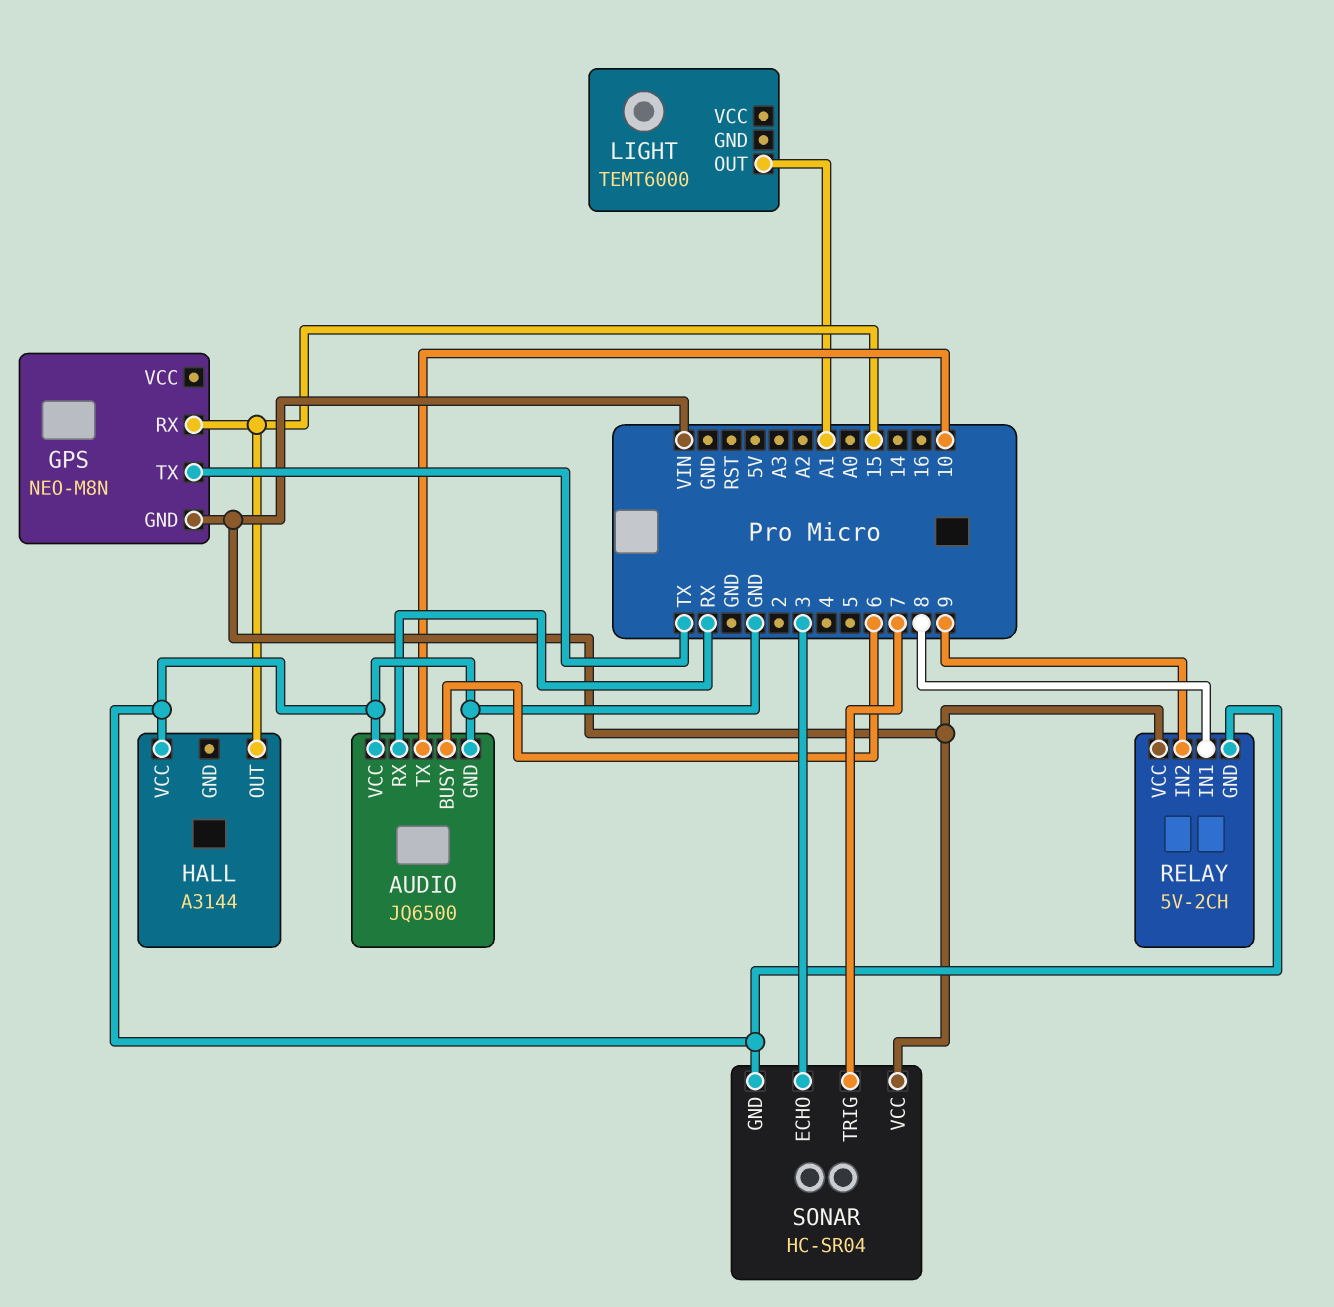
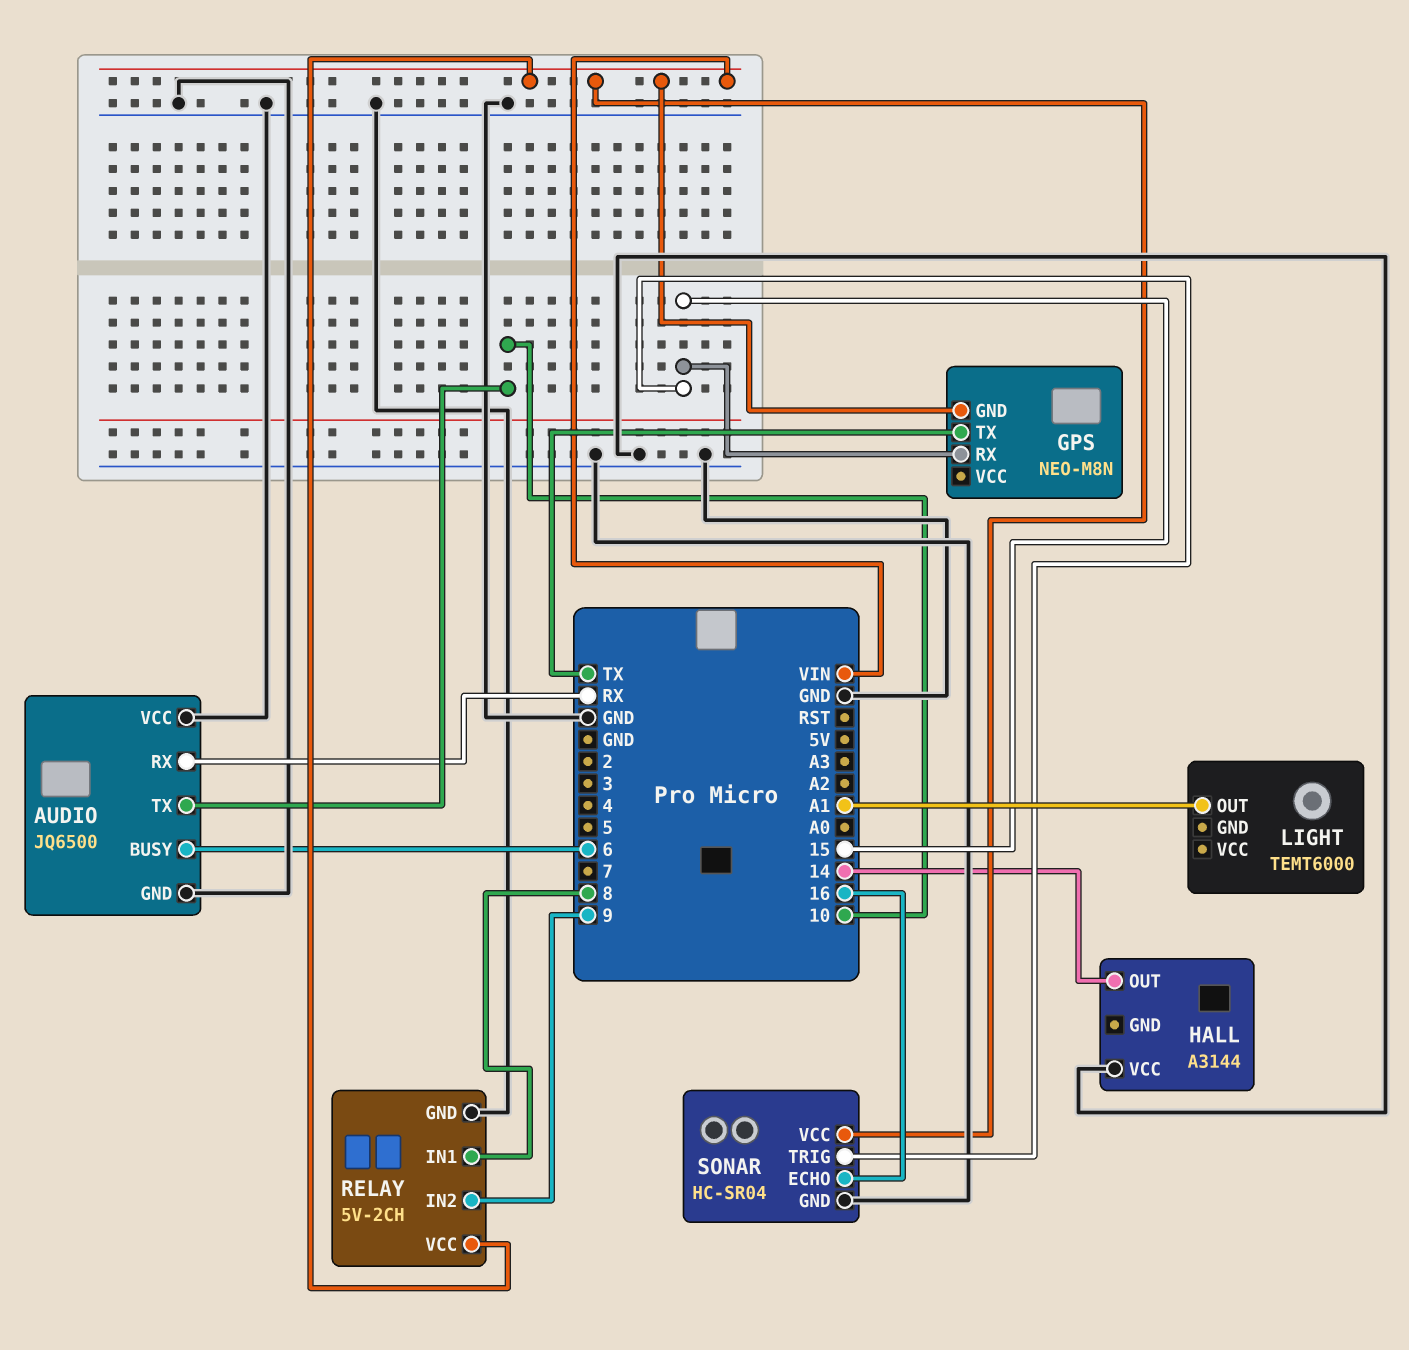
HALL pin OUT: 15 -> 14
SONAR pin ECHO: 3 -> 16
SONAR pin TRIG: 7 -> 15

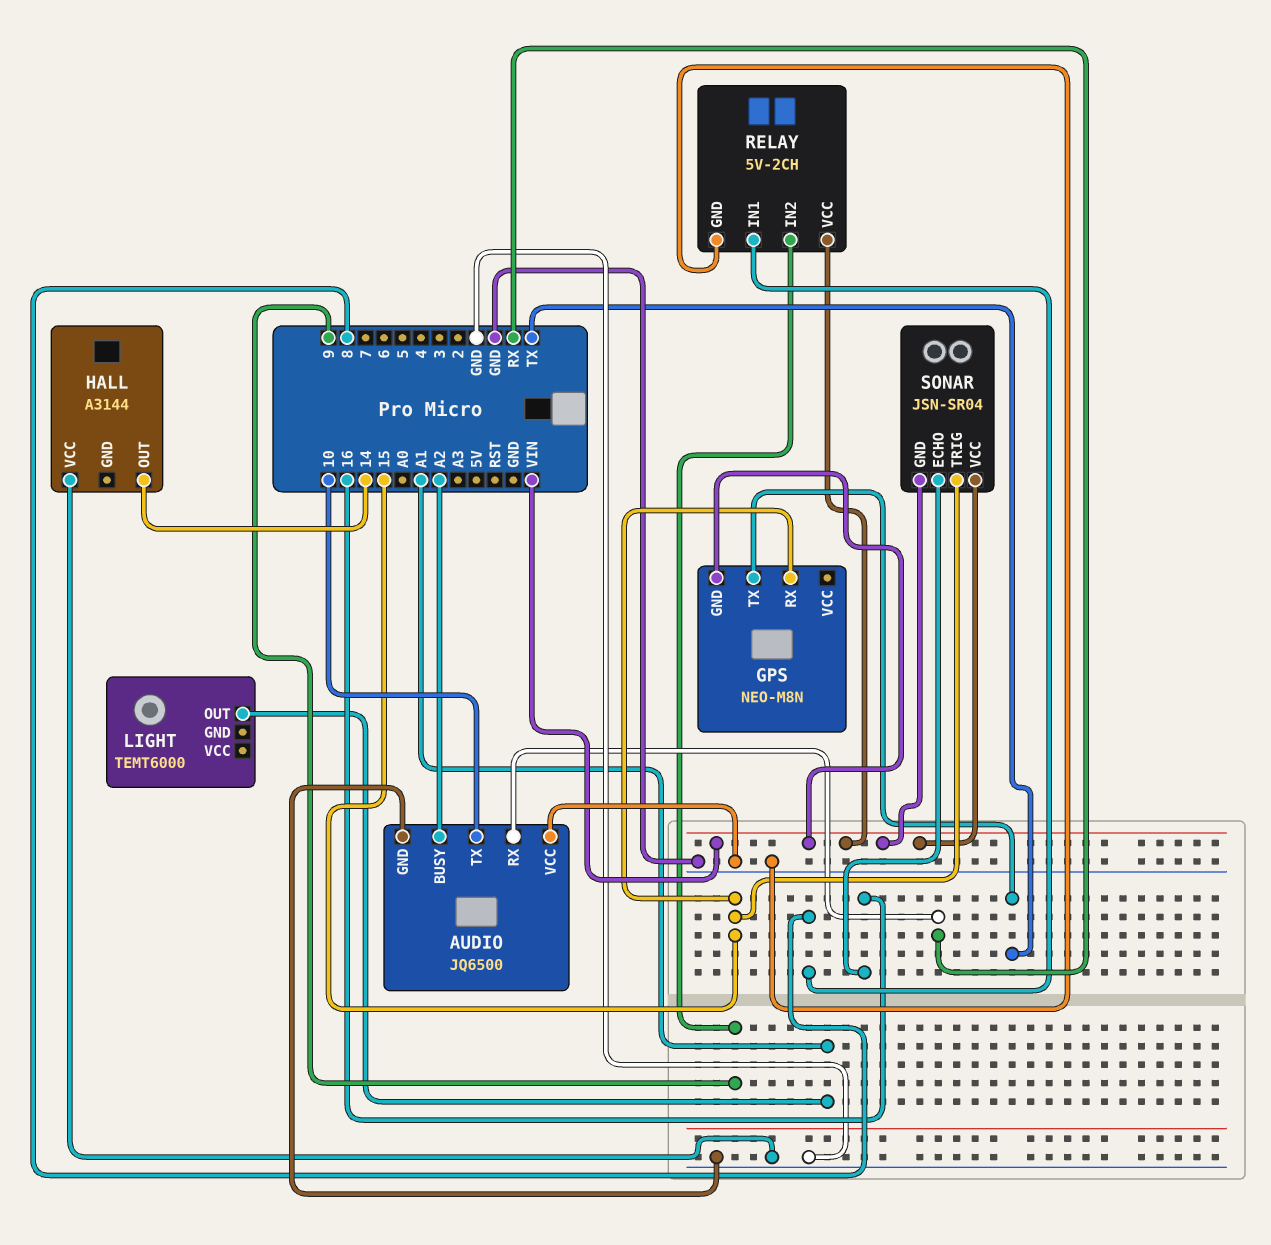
AUDIO pin BUSY: 6 -> A2
SONAR: HC-SR04 -> JSN-SR04
SONAR pin GND: GND -> VIN

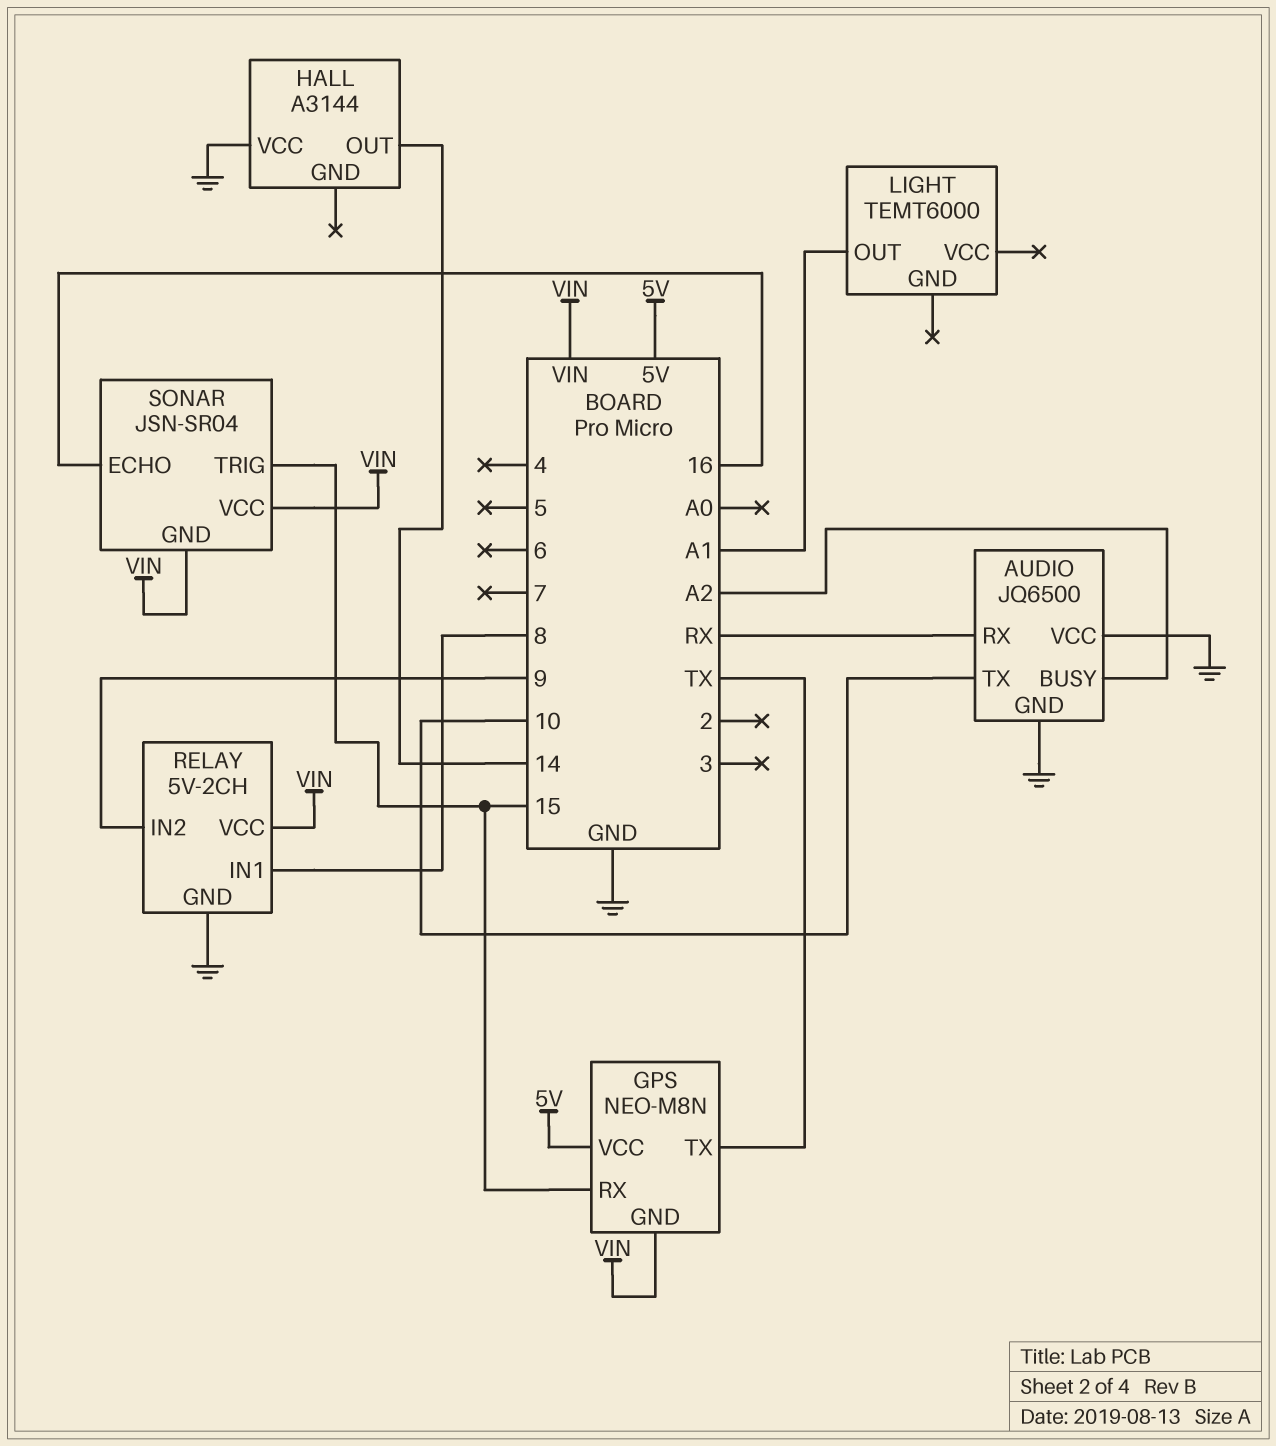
GPS pin VCC: none -> 5V

